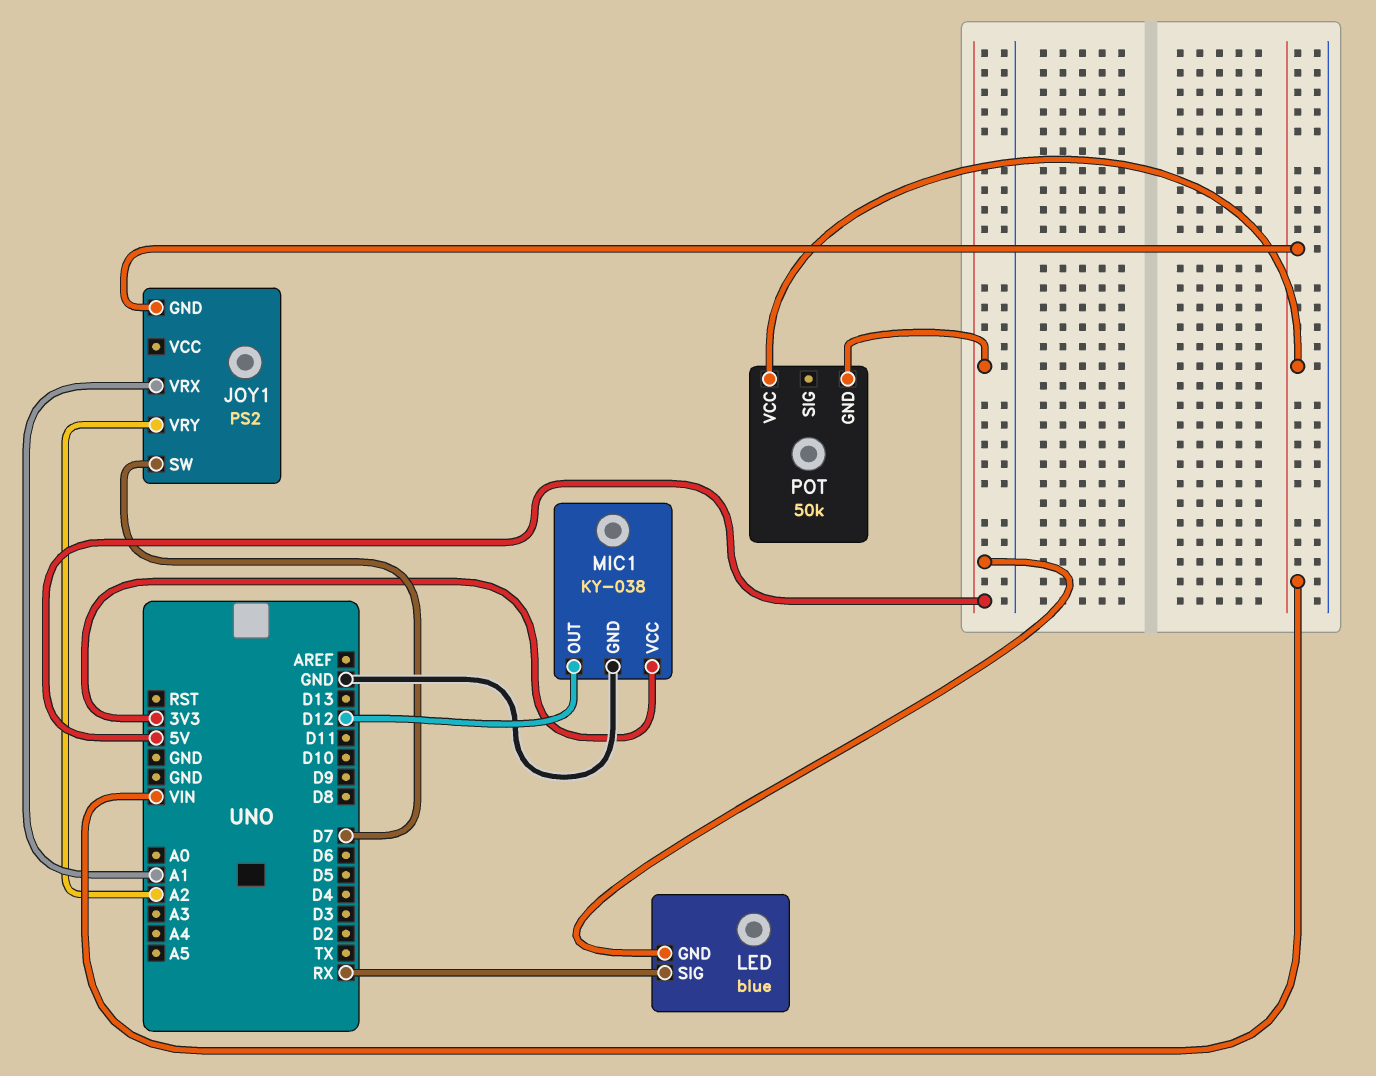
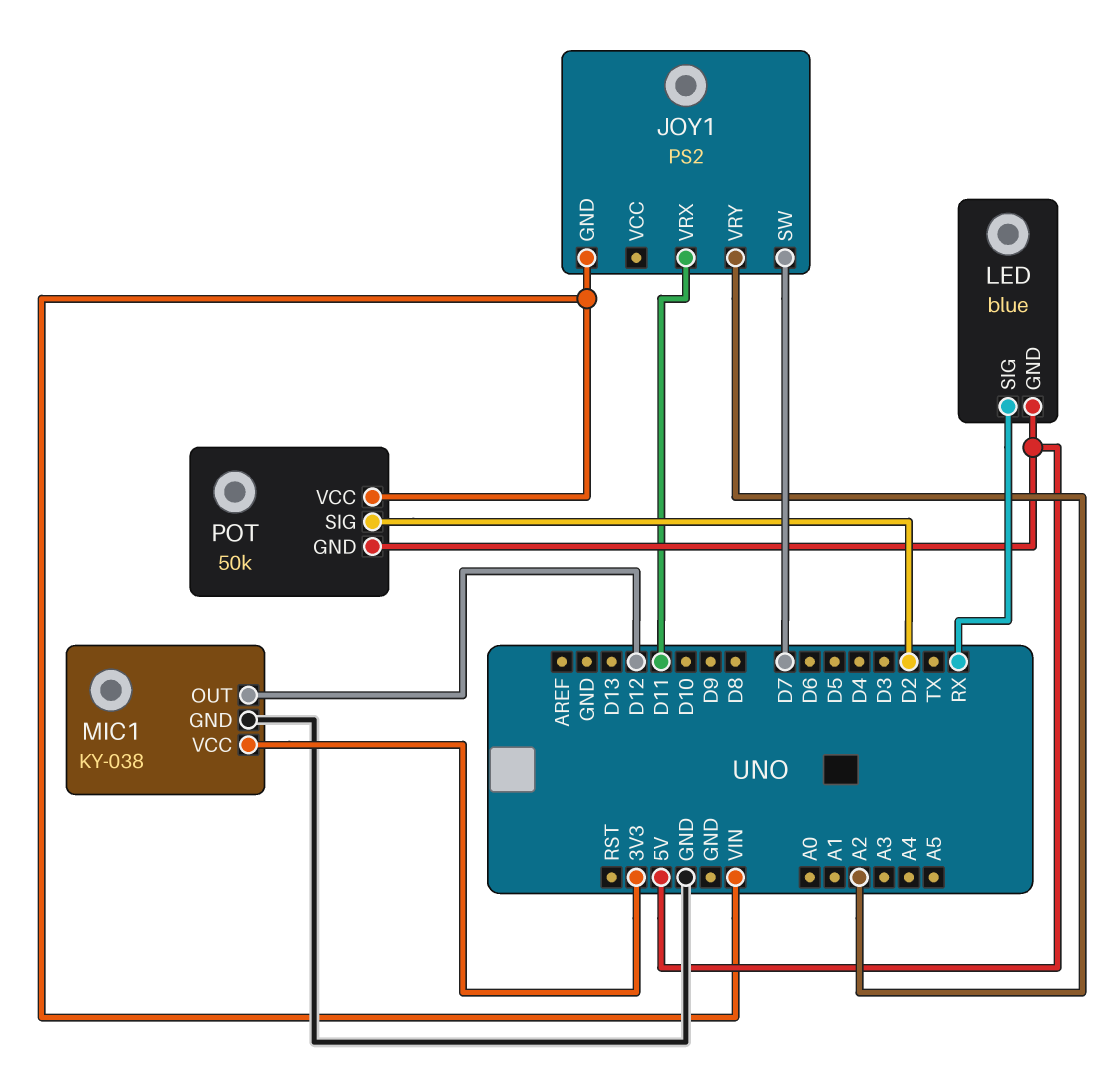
JOY1 pin VRX: A1 -> D11
POT pin SIG: none -> D2

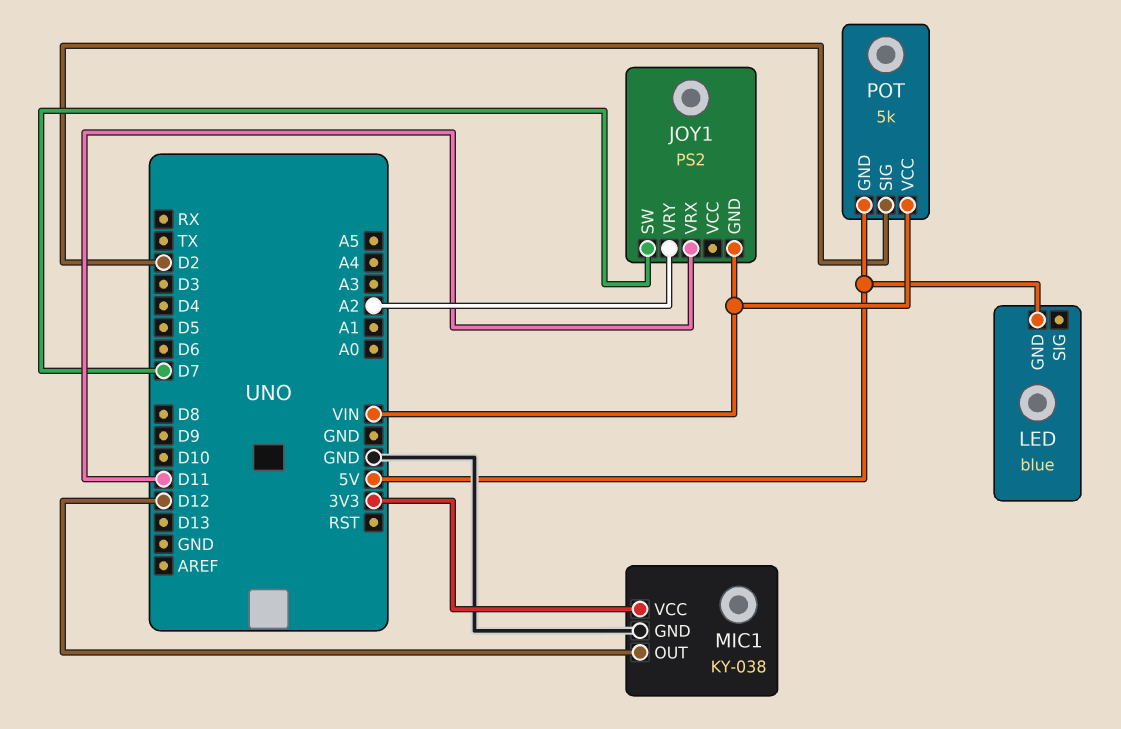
LED pin SIG: RX -> none
POT: 50k -> 5k

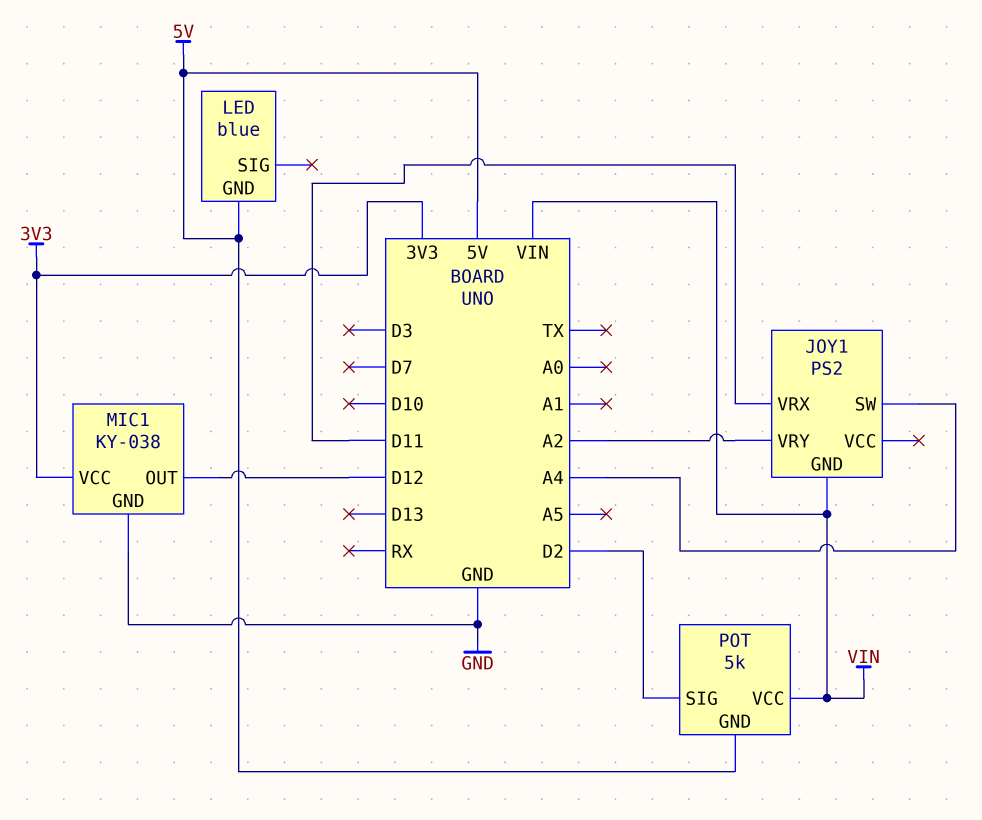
JOY1 pin SW: D7 -> A4

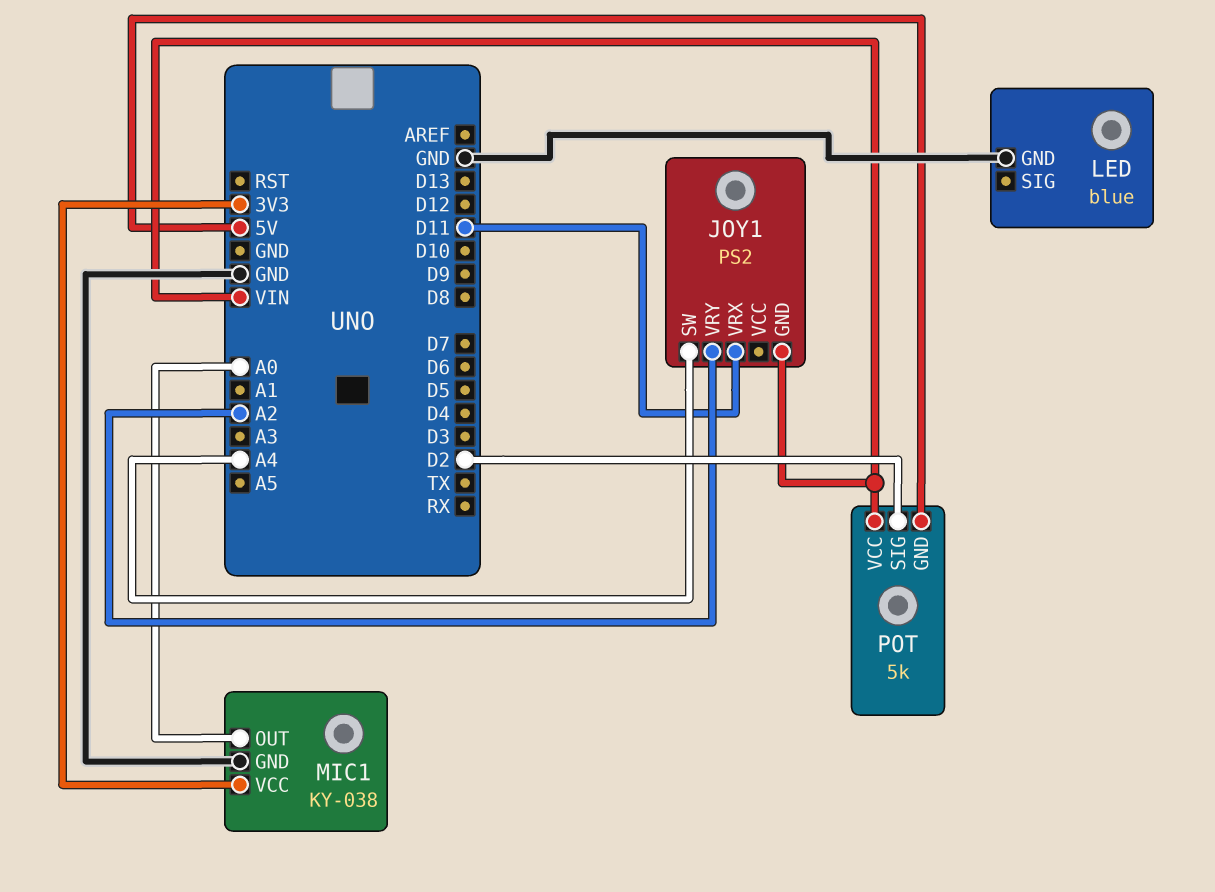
LED pin GND: 5V -> GND
MIC1 pin OUT: D12 -> A0

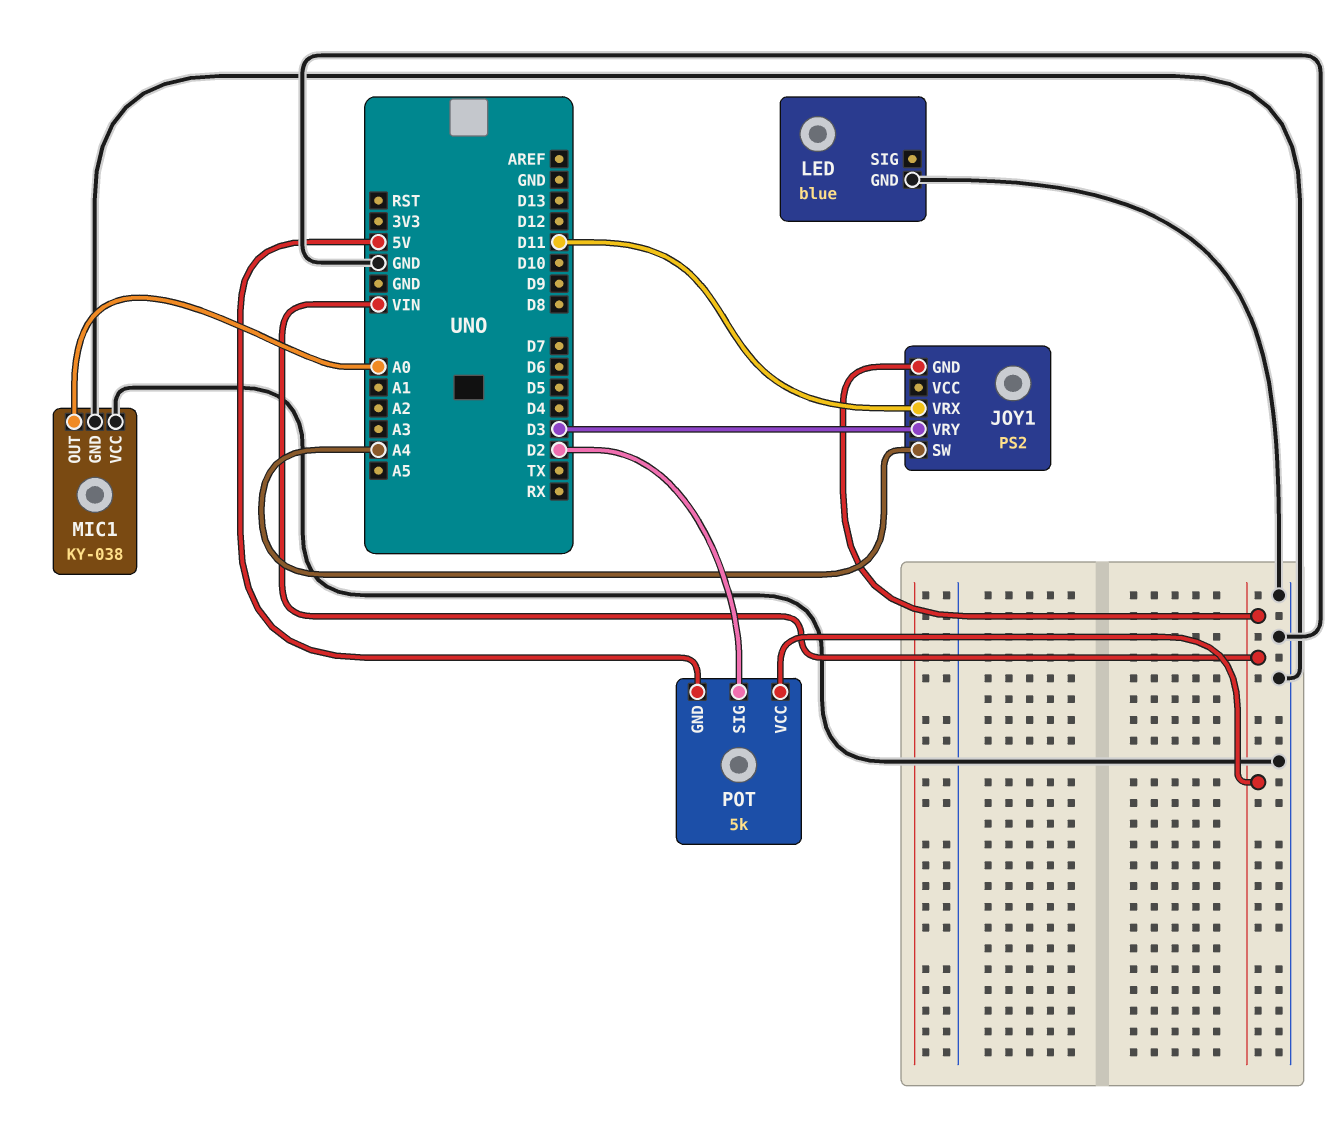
JOY1 pin VRY: A2 -> D3
MIC1 pin VCC: 3V3 -> GND

